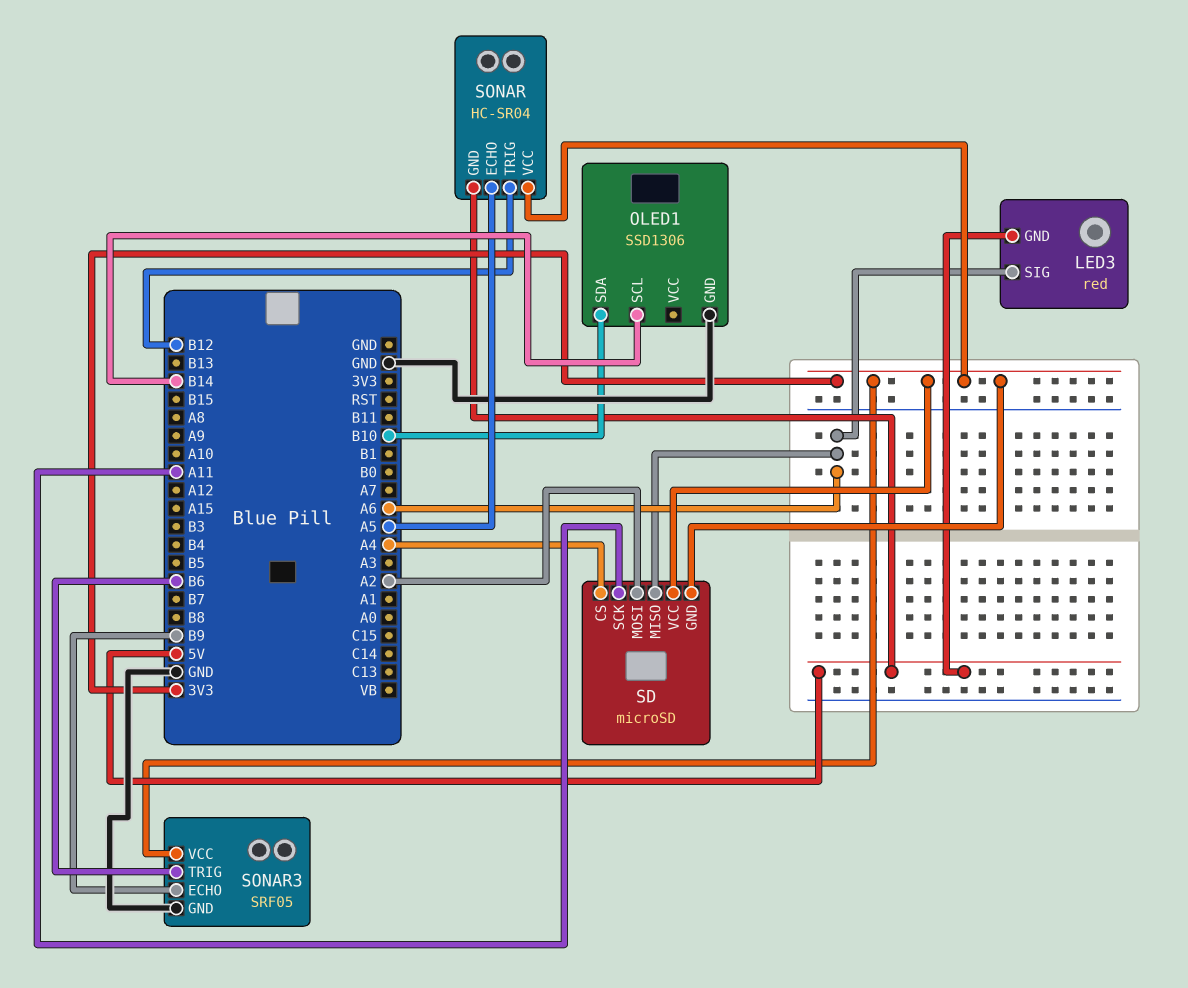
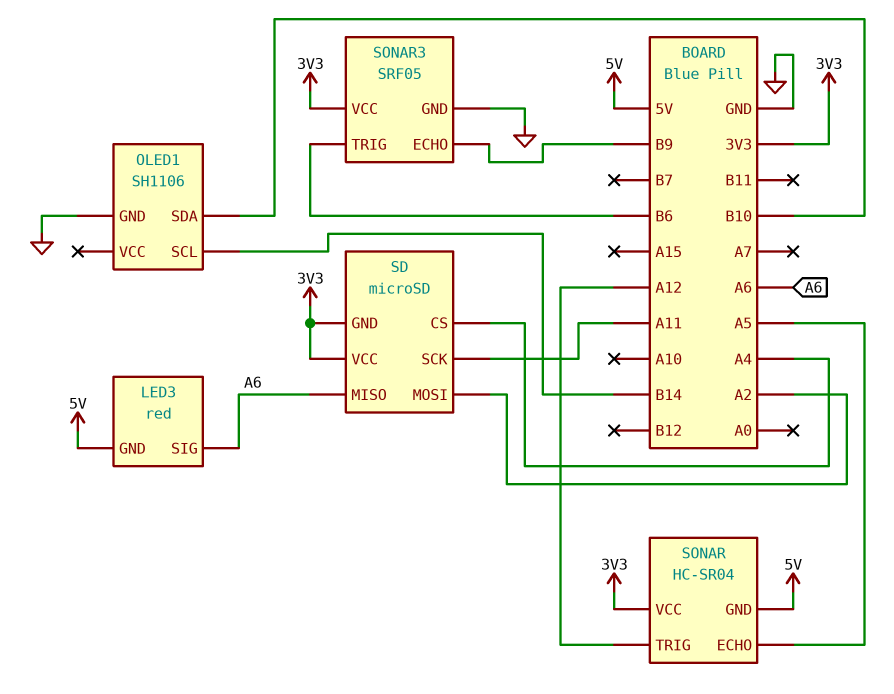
OLED1: SSD1306 -> SH1106
SONAR pin TRIG: B12 -> A12

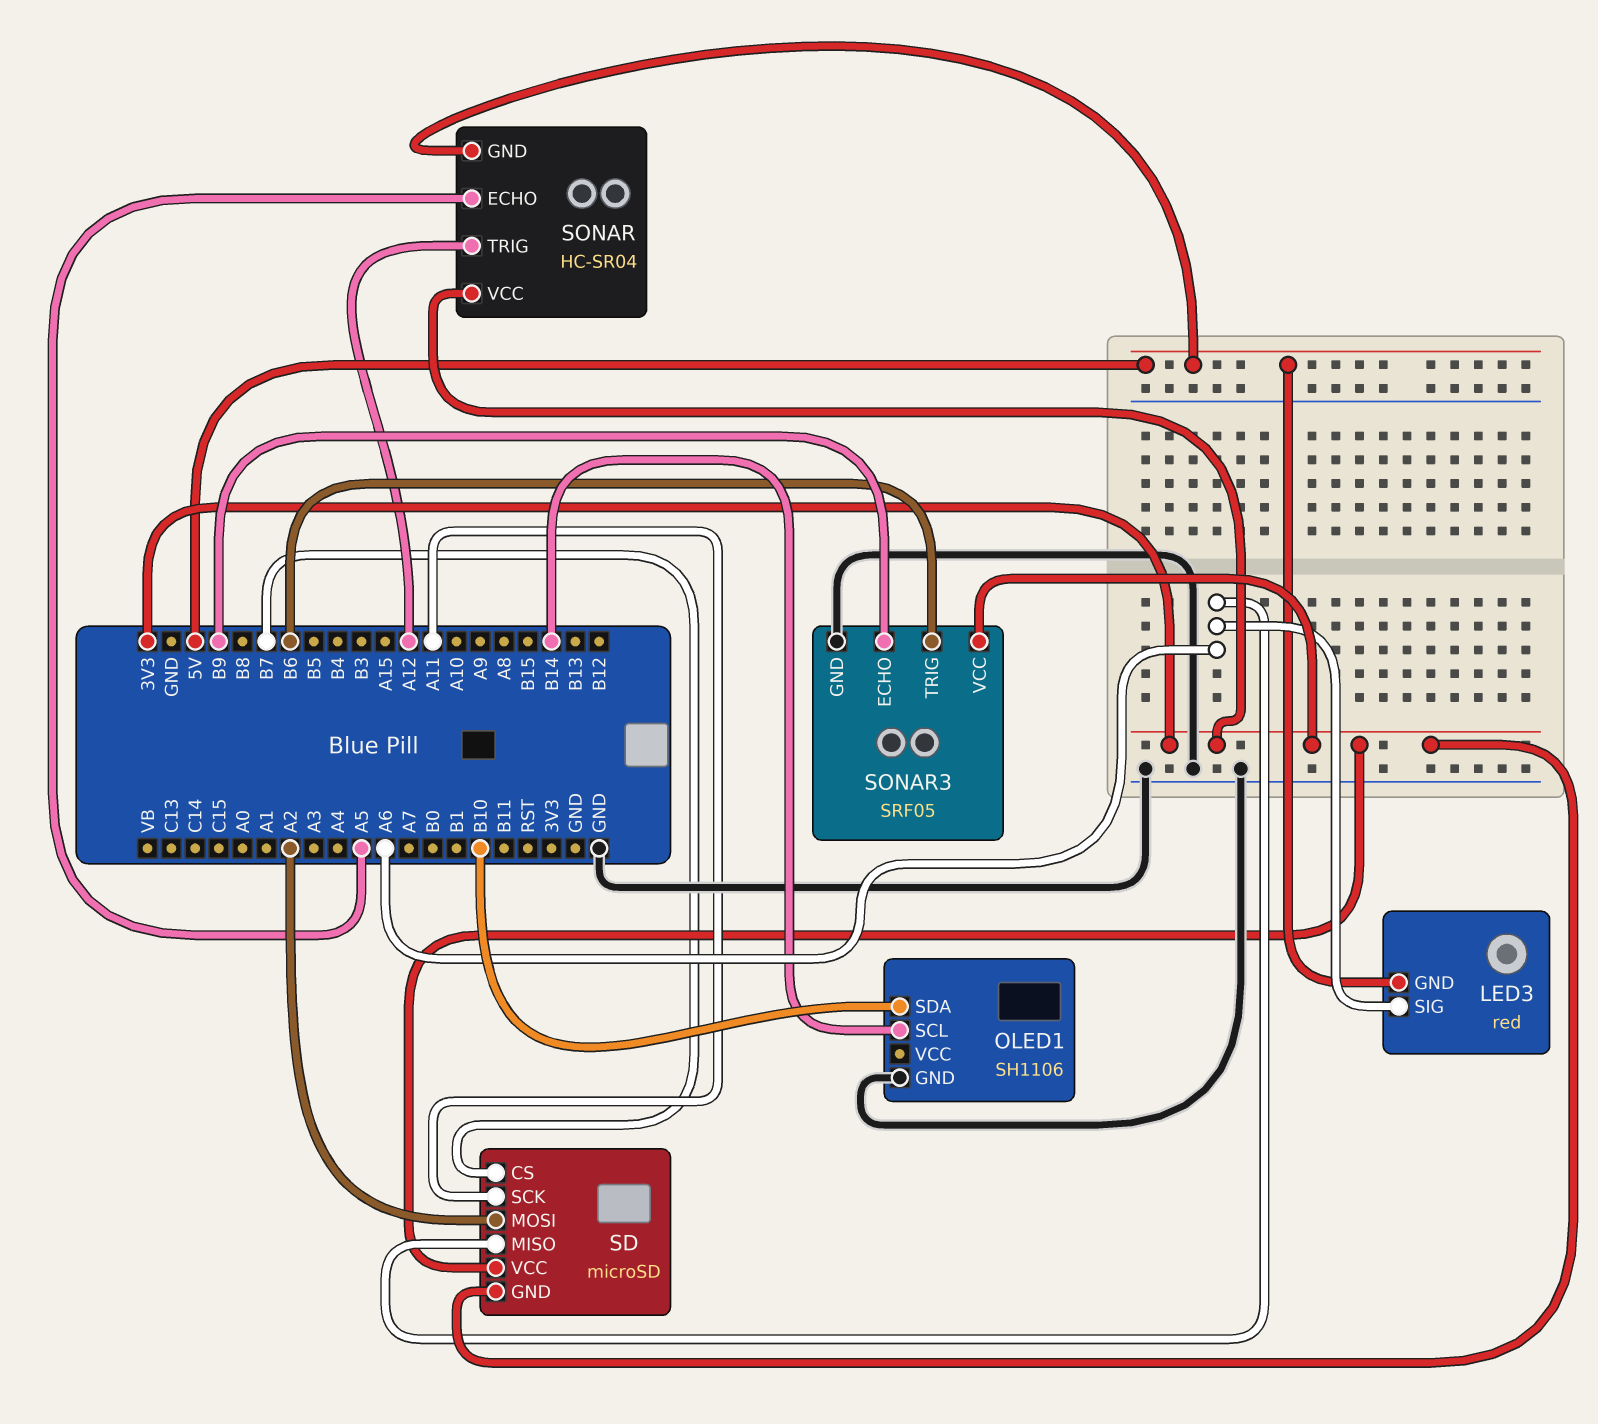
SD pin CS: A4 -> B7

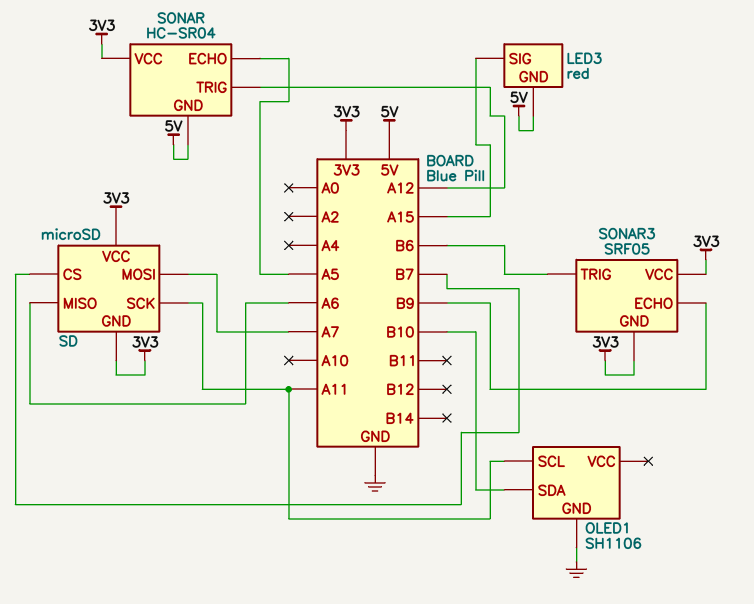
LED3 pin SIG: A6 -> A15
OLED1 pin SCL: B14 -> A11
SD pin MOSI: A2 -> A7
SONAR3 pin GND: GND -> 3V3

